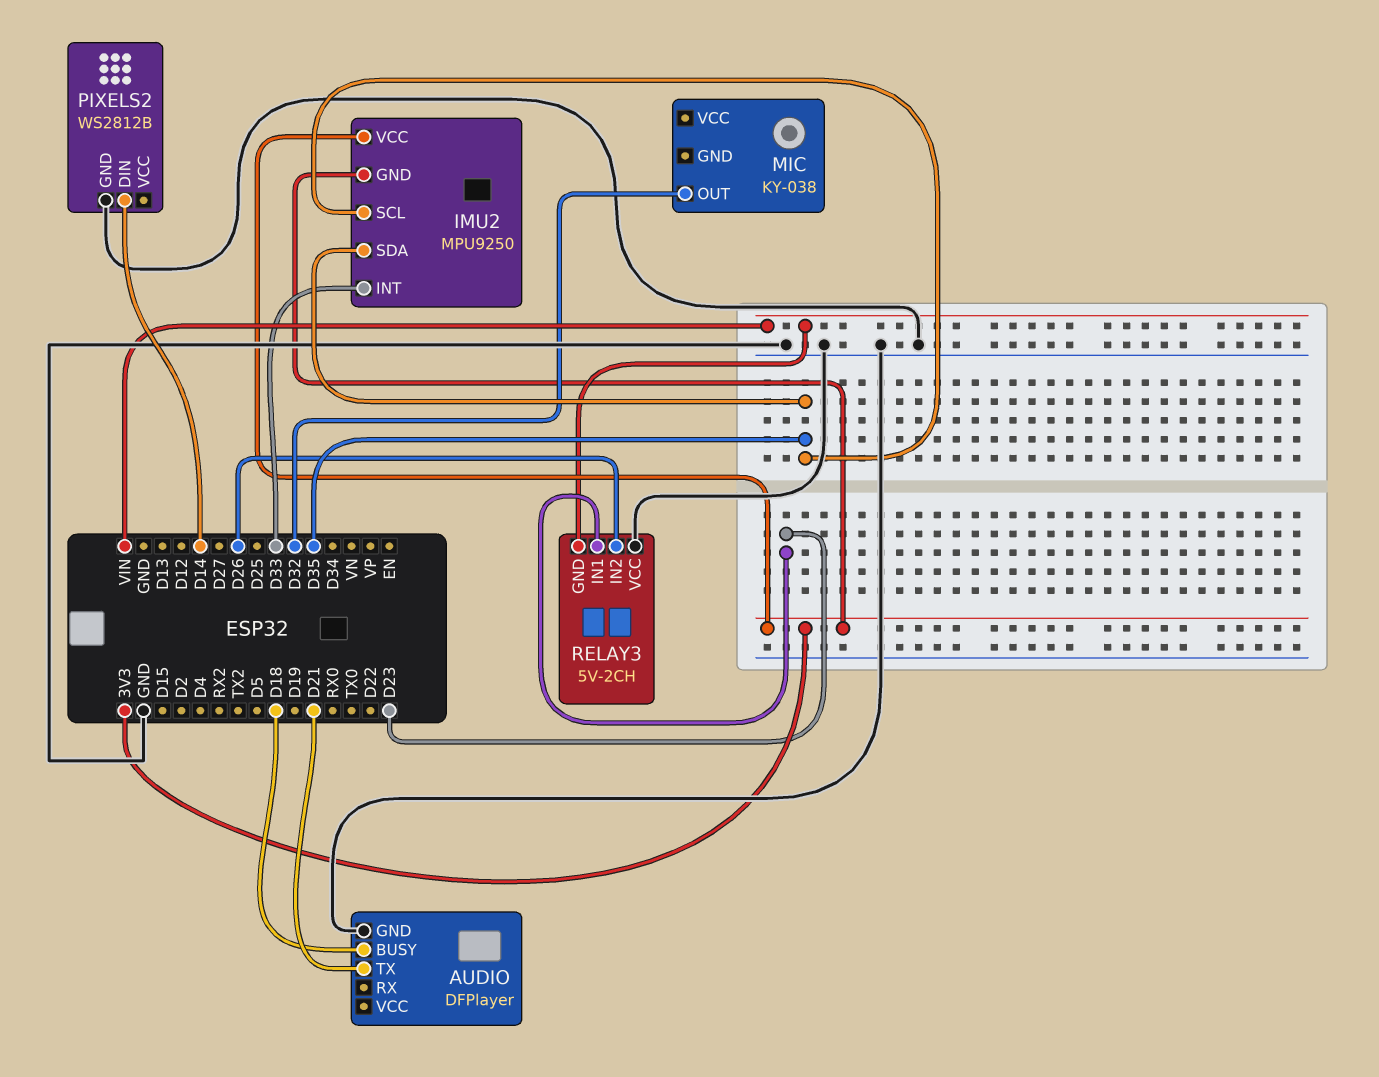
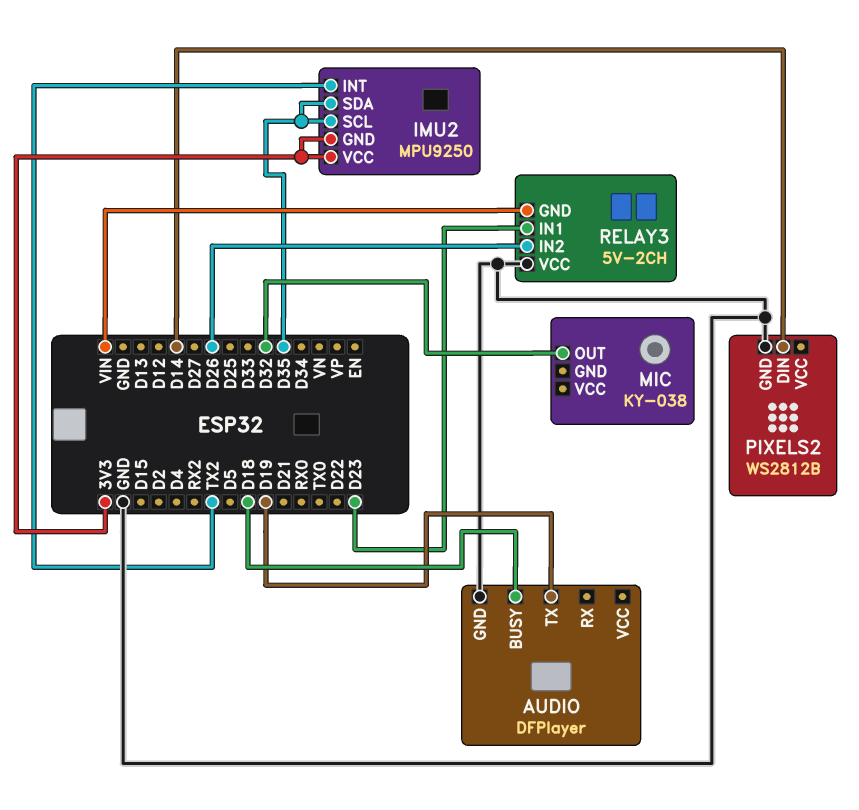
AUDIO pin TX: D21 -> D19
IMU2 pin INT: D33 -> TX2

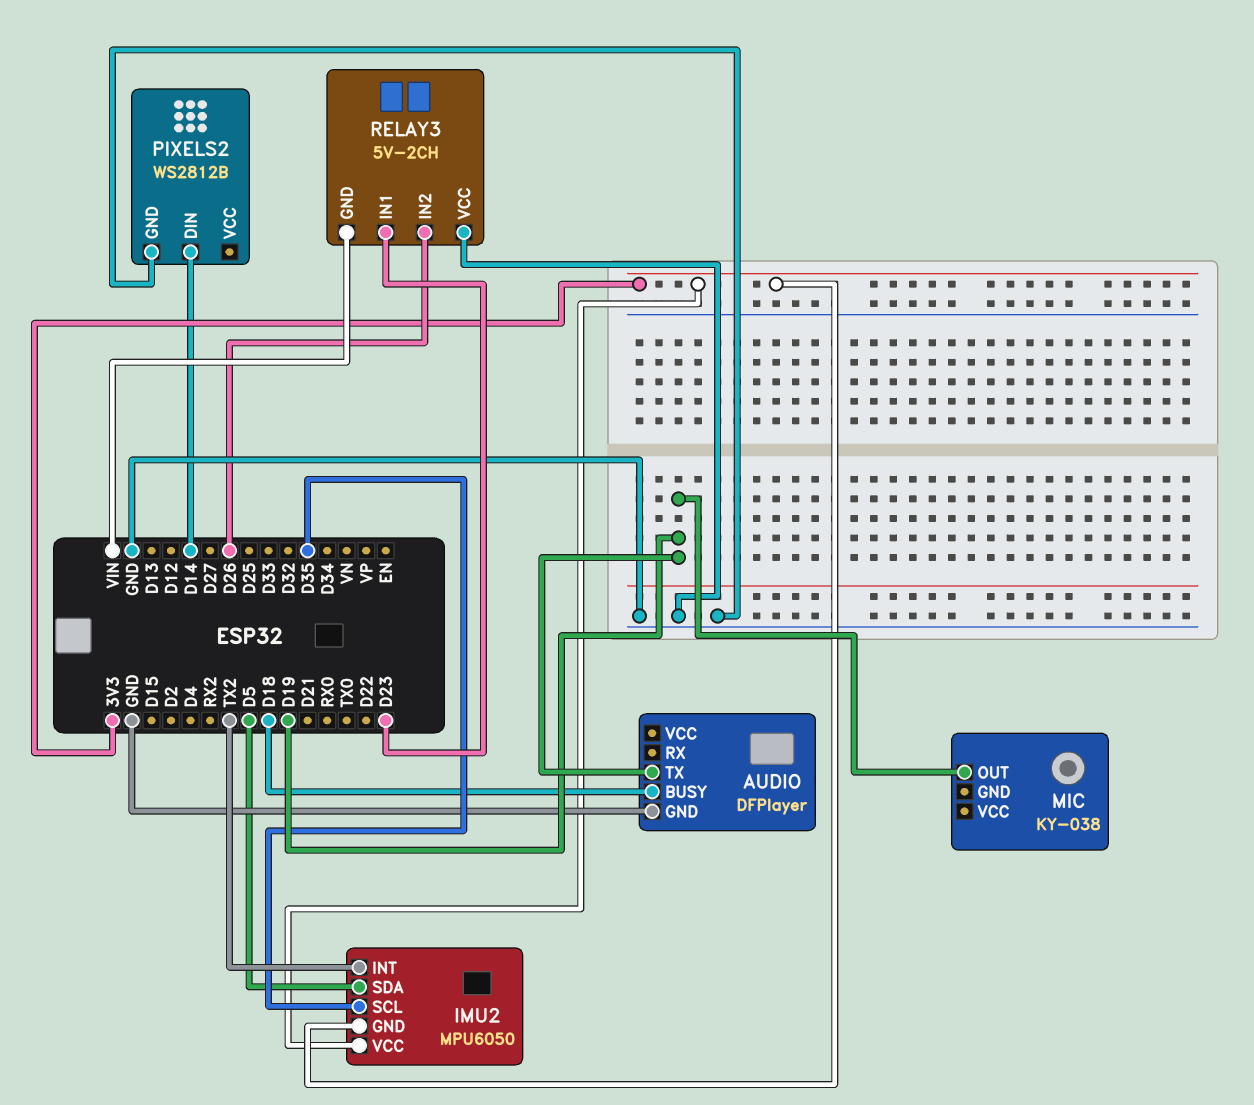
IMU2: MPU9250 -> MPU6050
IMU2 pin SDA: D35 -> D5
MIC pin OUT: D32 -> D19

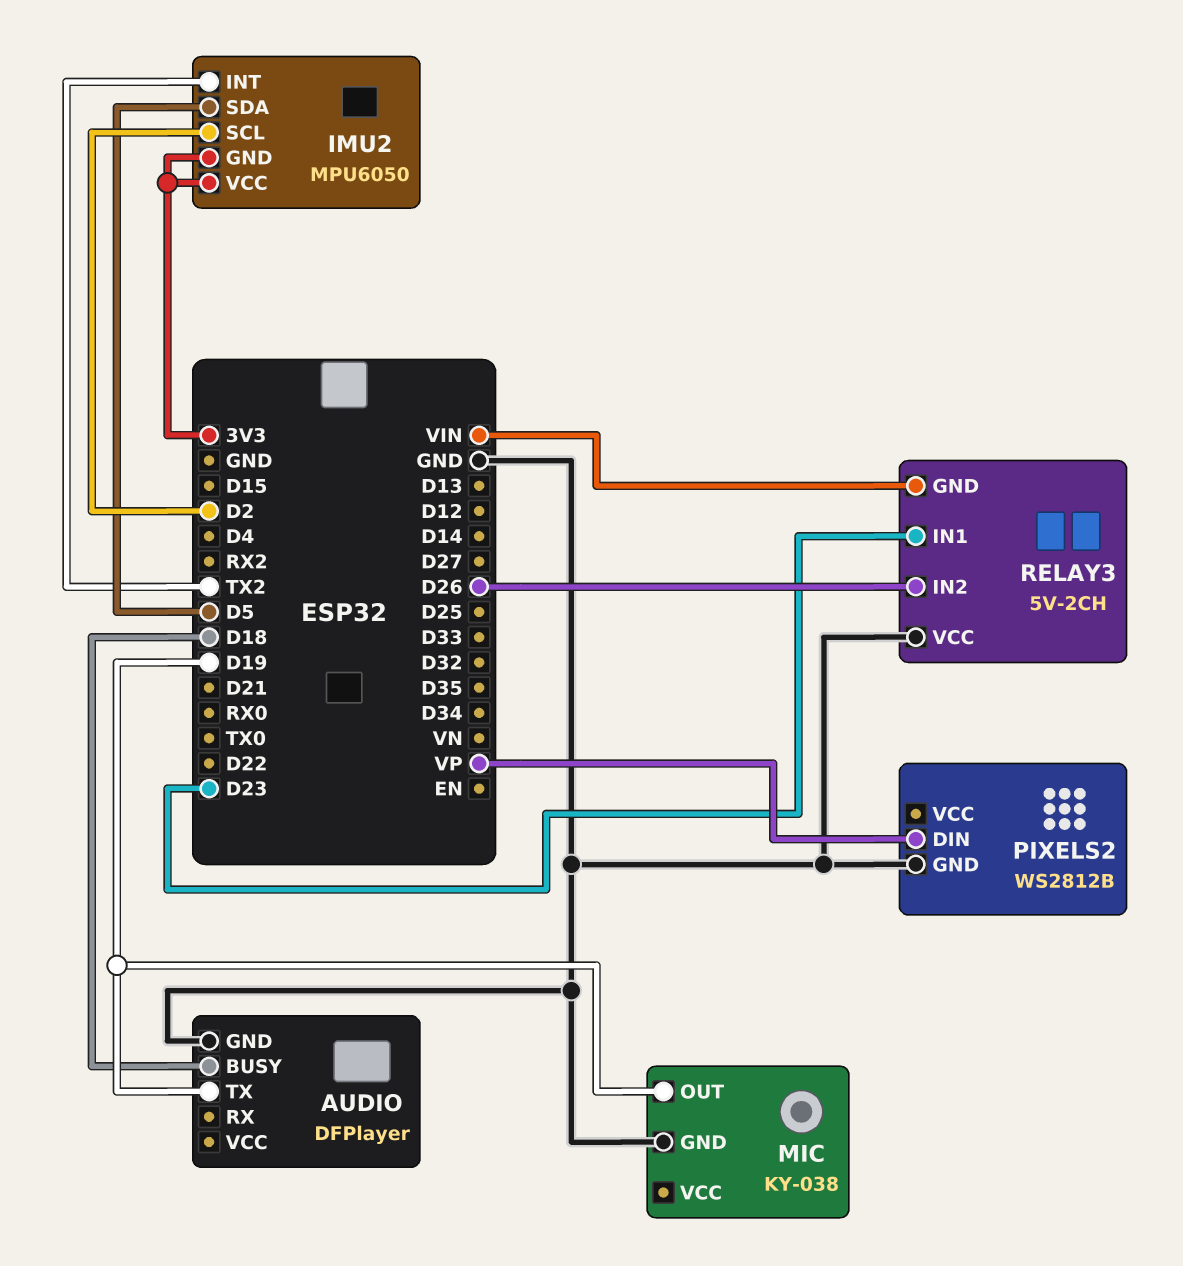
IMU2 pin SCL: D35 -> D2
MIC pin GND: none -> GND
PIXELS2 pin DIN: D14 -> VP

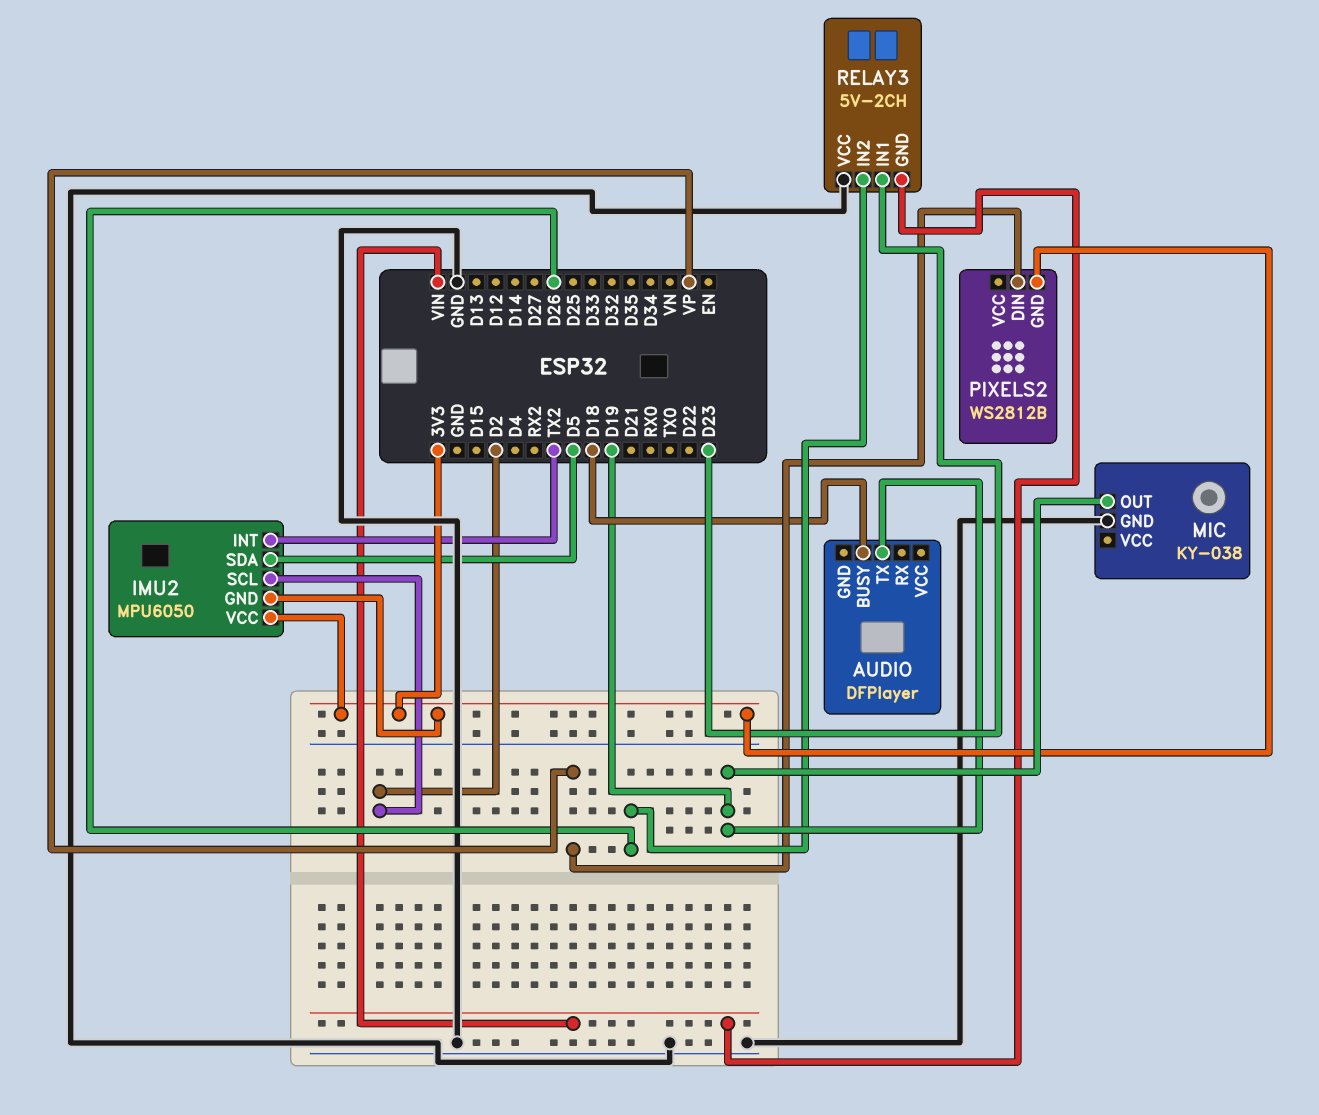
AUDIO pin GND: GND -> none
PIXELS2 pin GND: GND -> 3V3

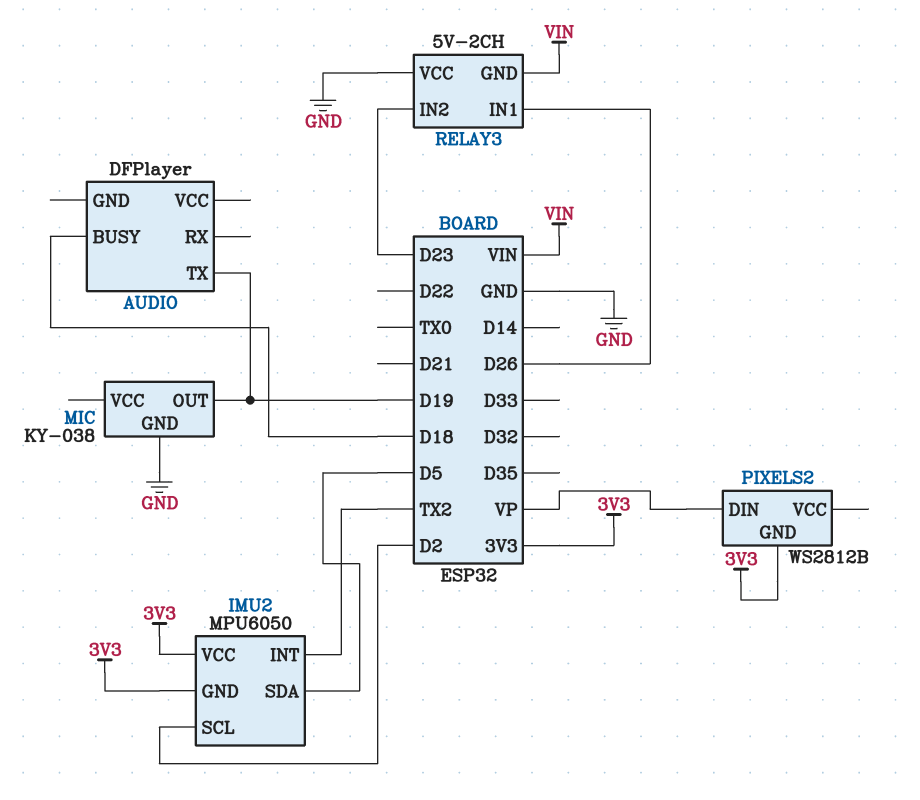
RELAY3 pin IN1: D23 -> D26
RELAY3 pin IN2: D26 -> D23

